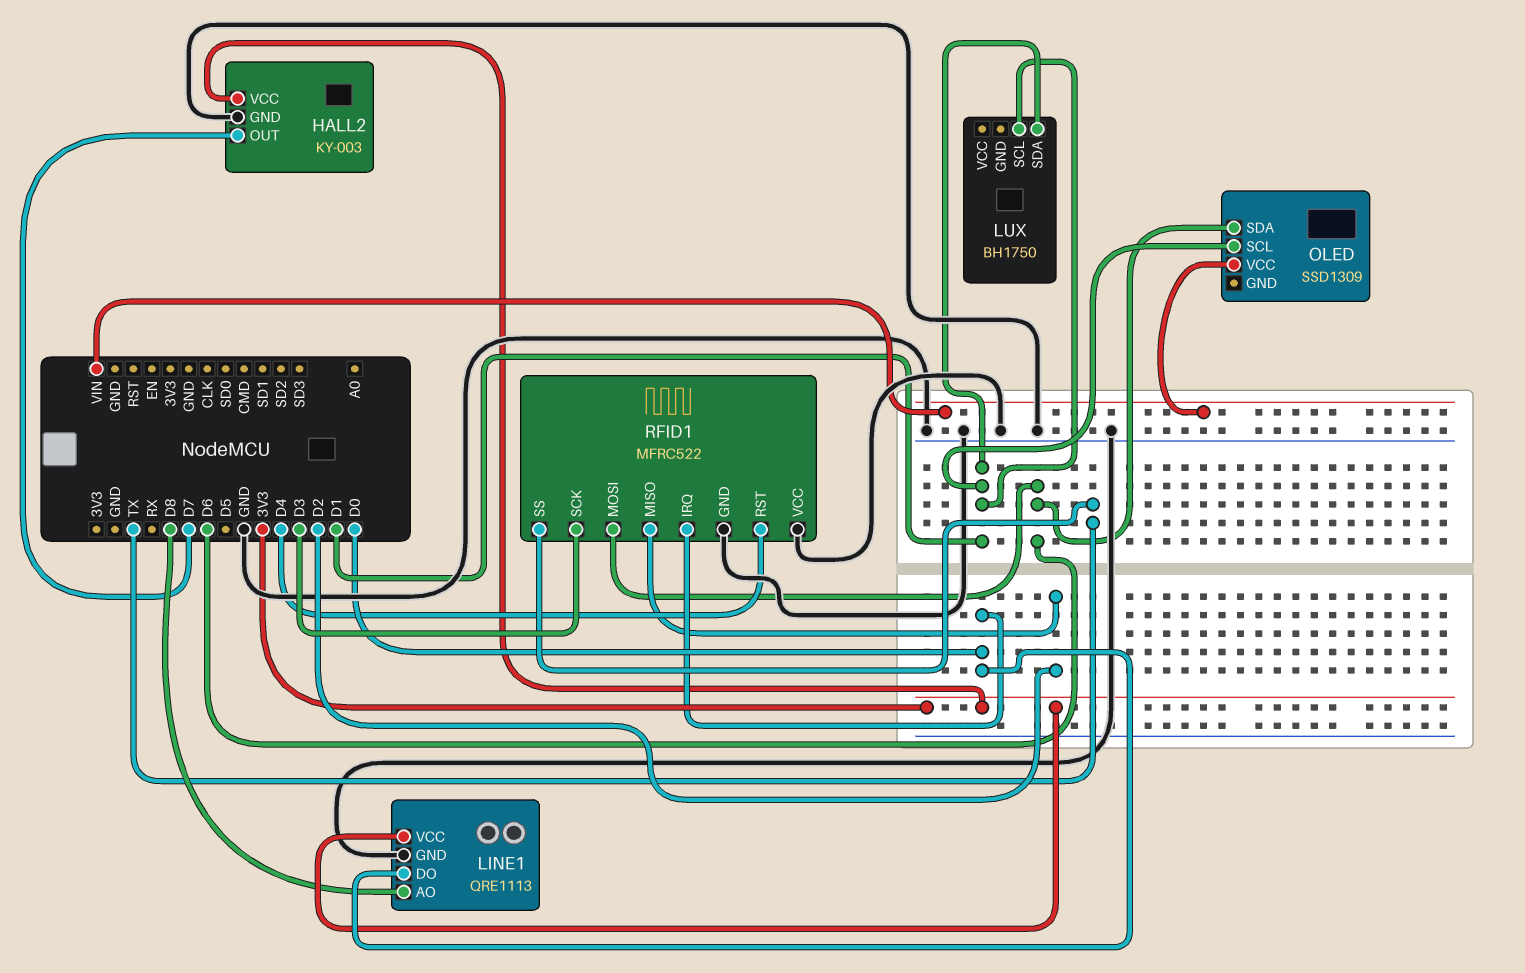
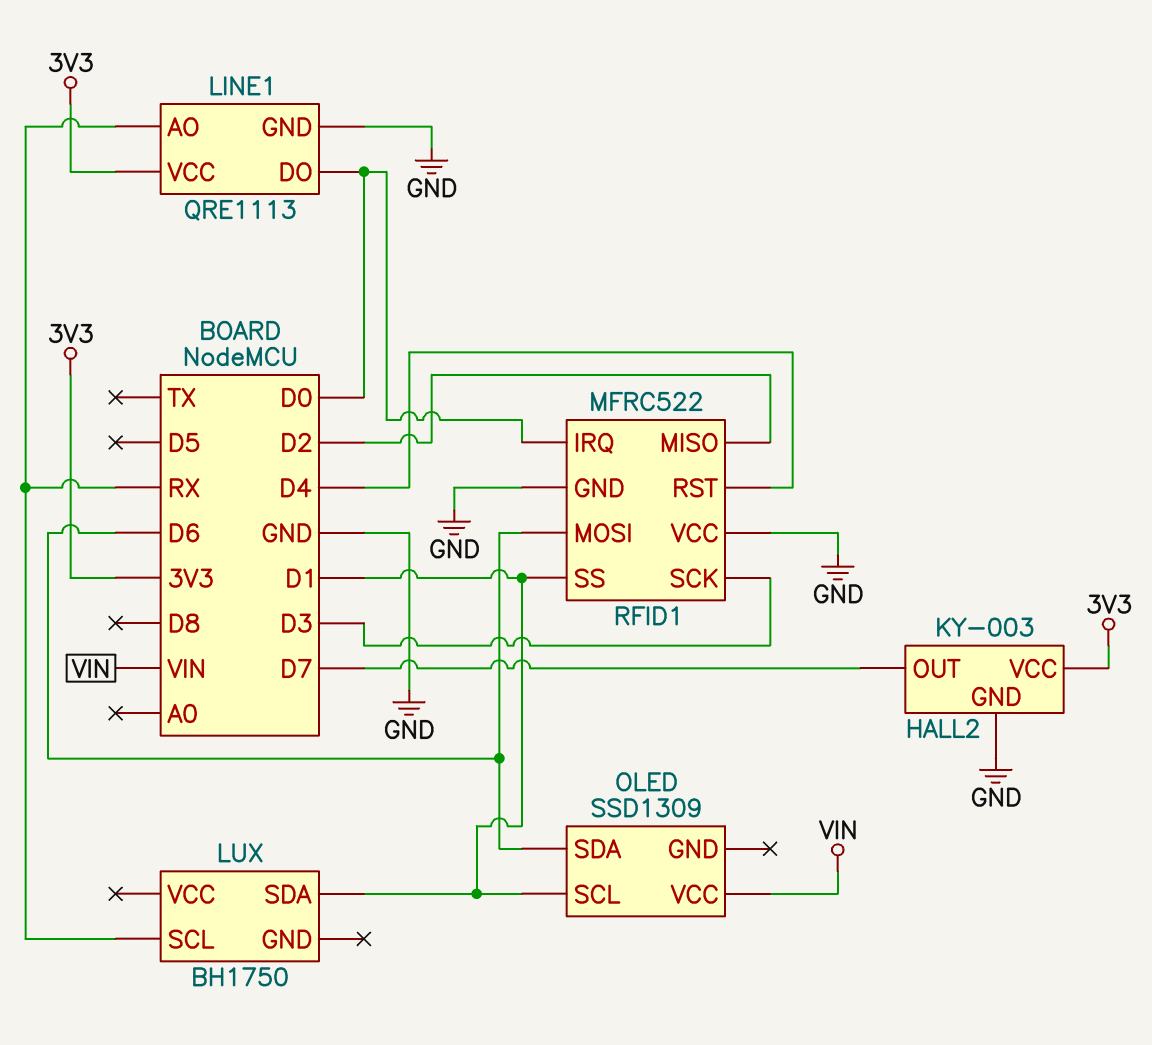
LINE1 pin AO: D8 -> RX
LUX pin SCL: D1 -> RX
RFID1 pin SS: TX -> D1

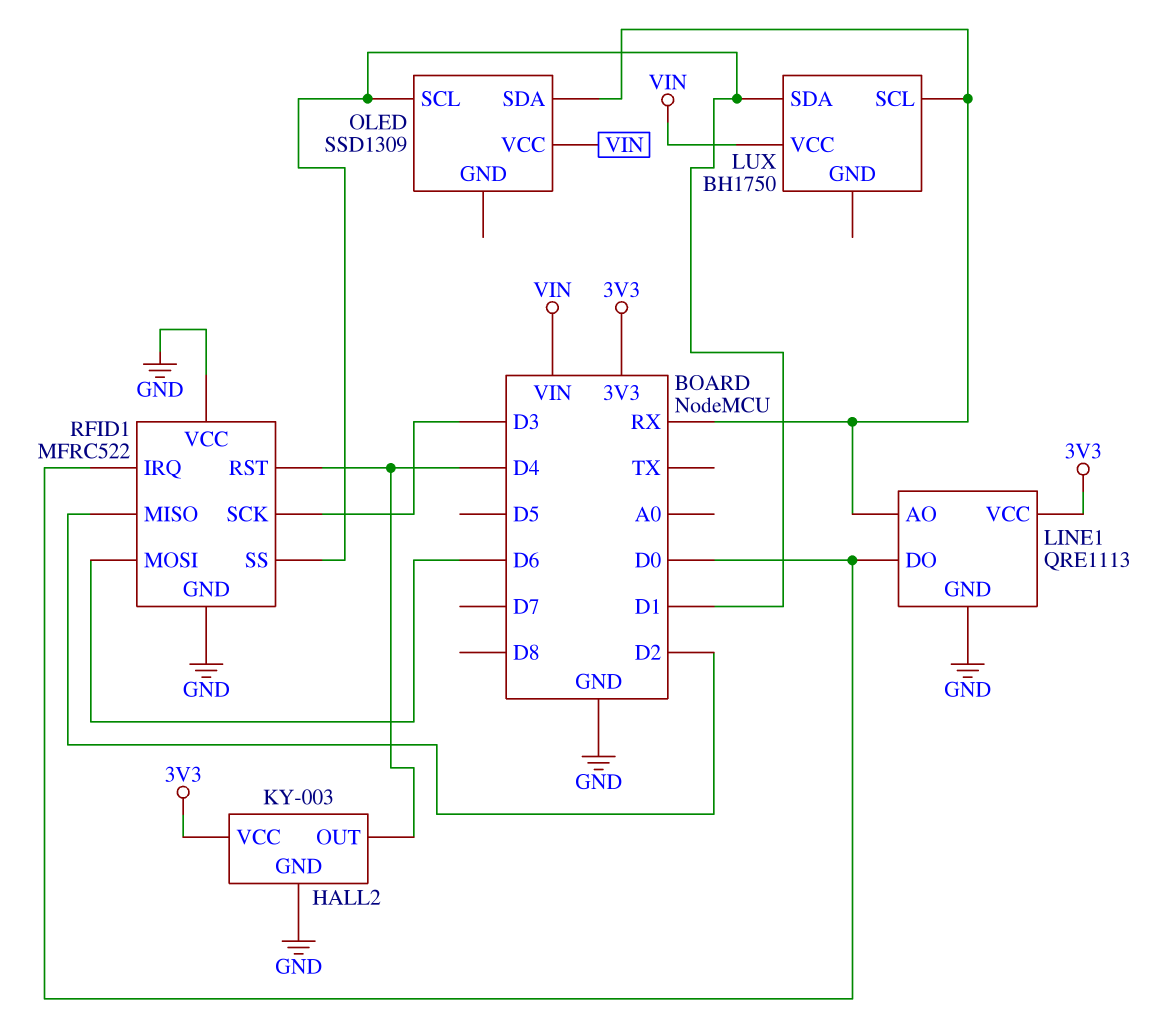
HALL2 pin OUT: D7 -> D4
LUX pin VCC: none -> VIN
OLED pin SDA: D6 -> RX

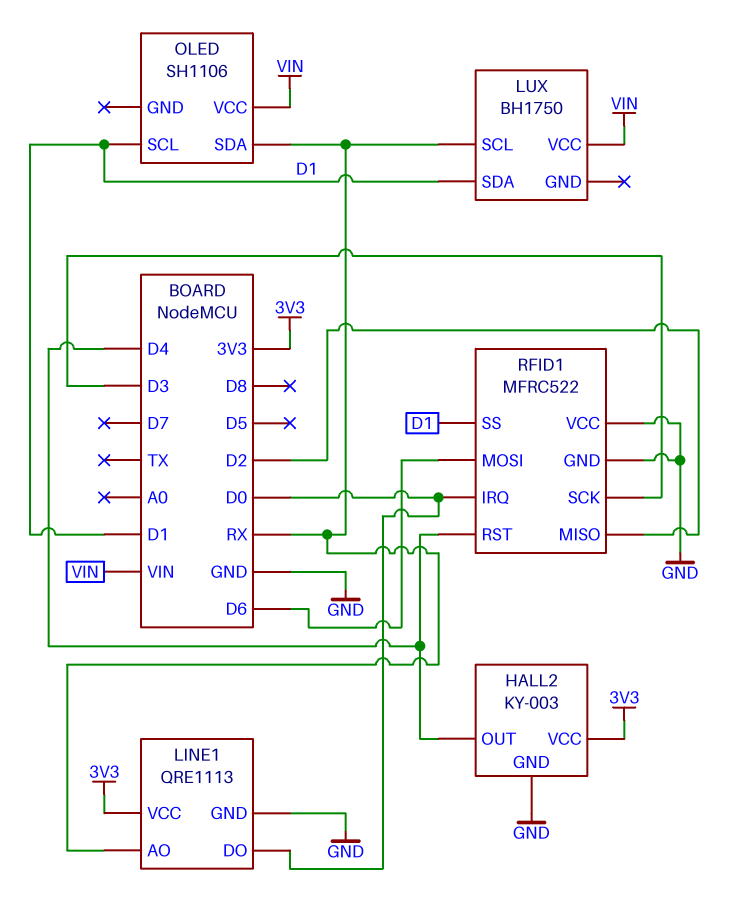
OLED: SSD1309 -> SH1106

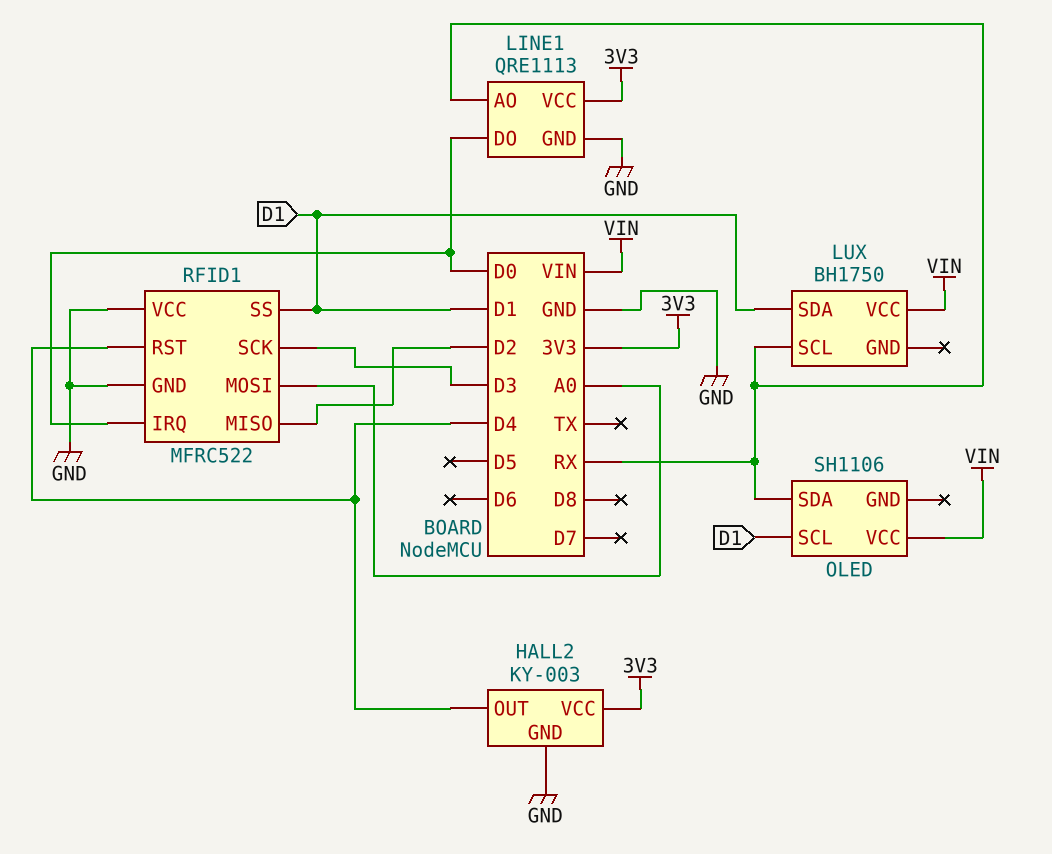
RFID1 pin MOSI: D6 -> A0

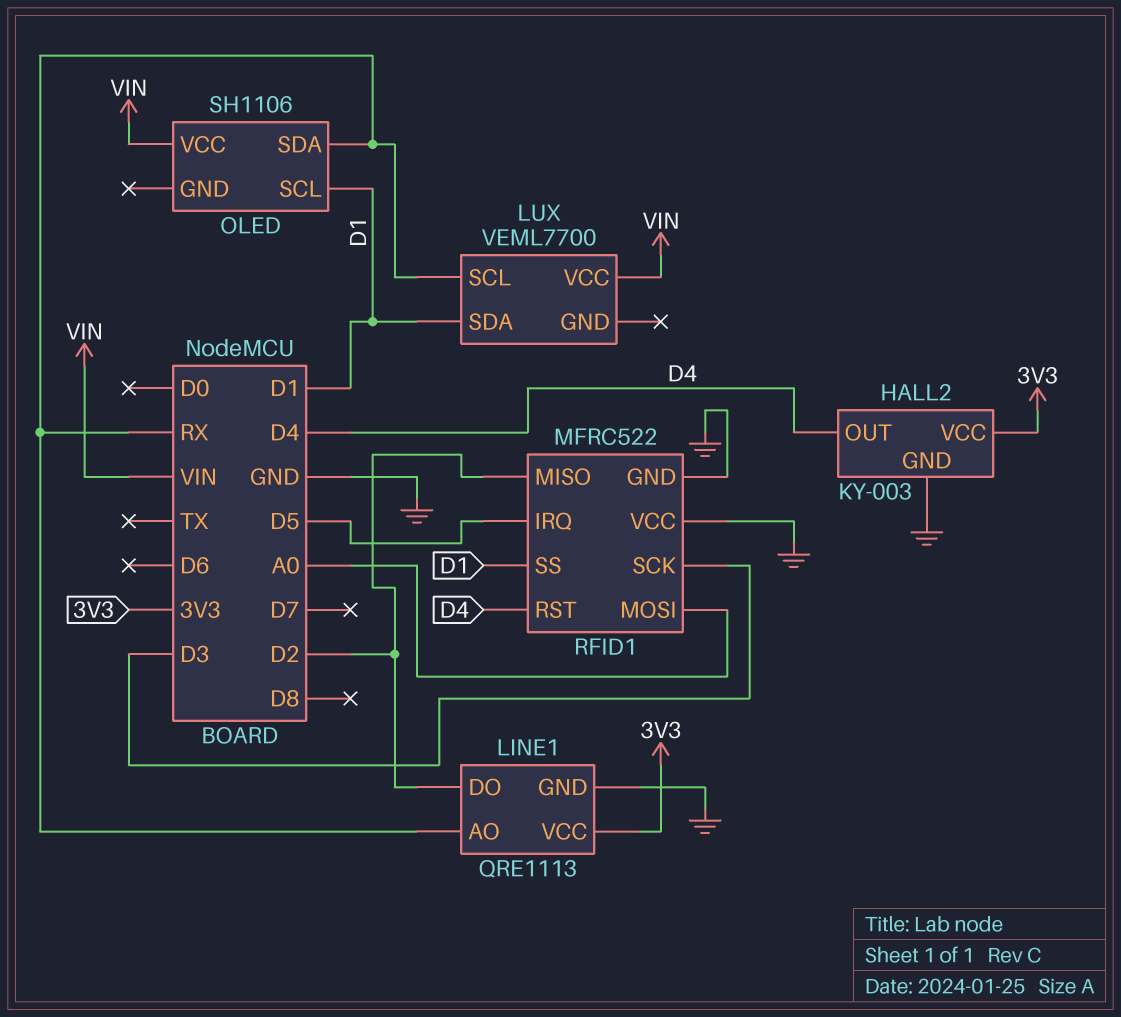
LINE1 pin DO: D0 -> D2
LUX: BH1750 -> VEML7700
RFID1 pin IRQ: D0 -> D5

